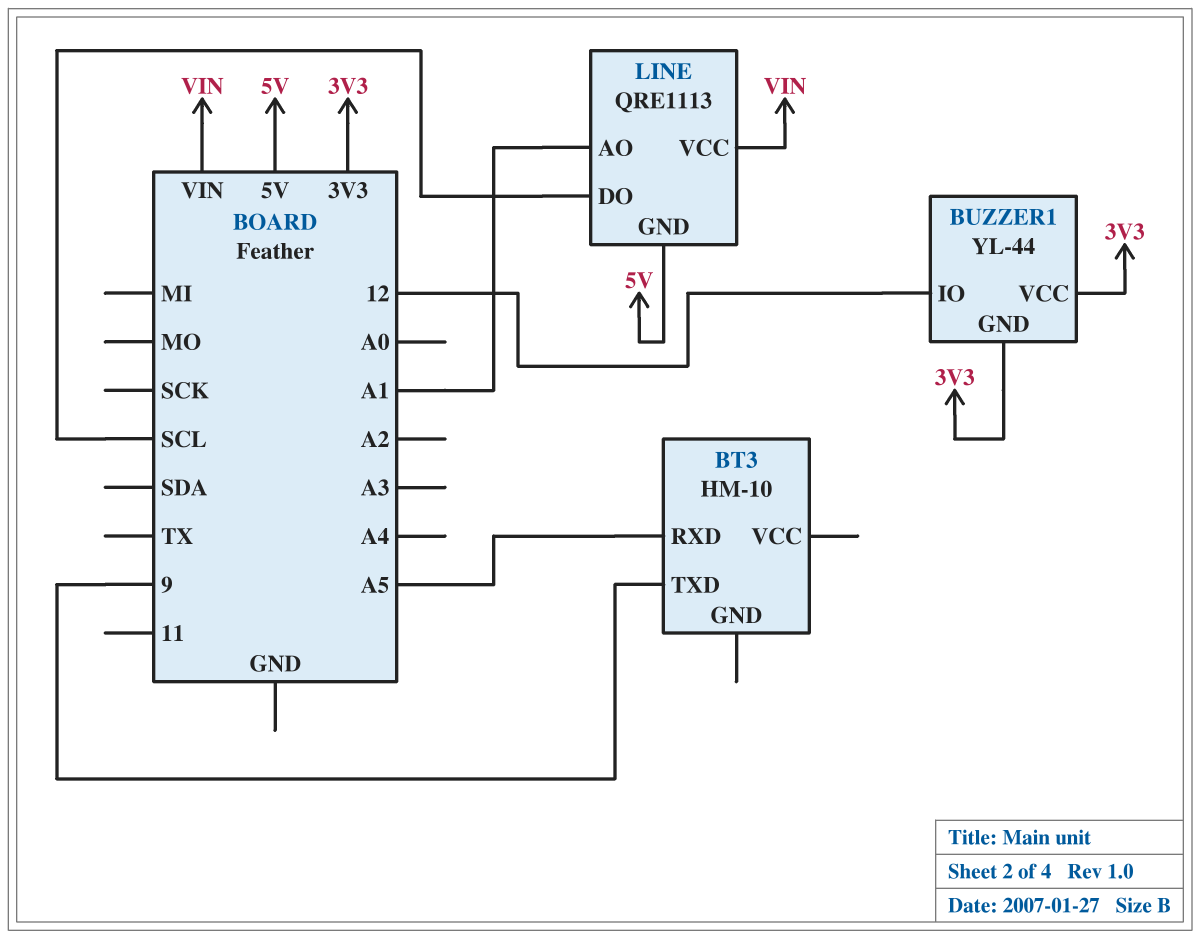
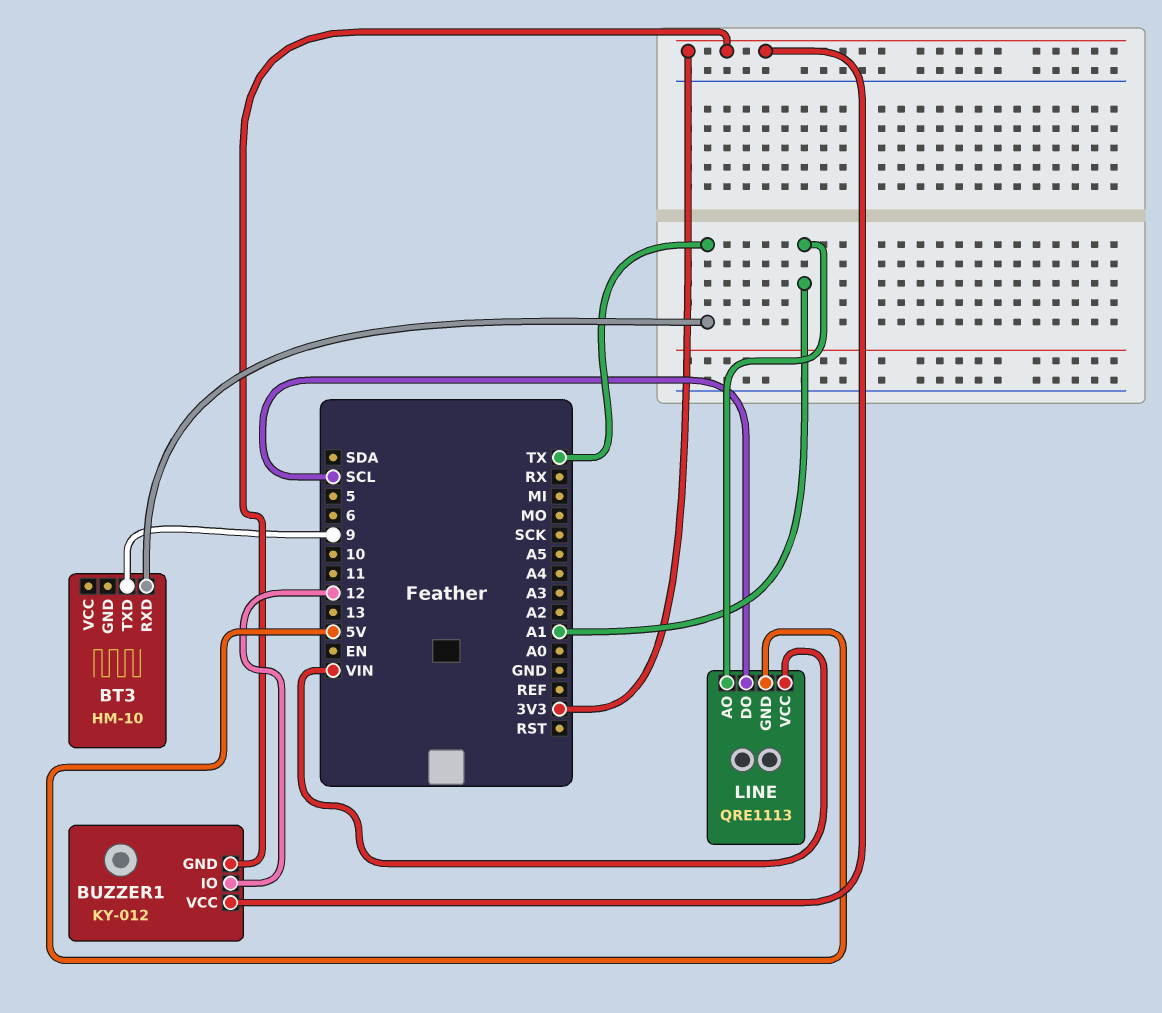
BT3 pin RXD: A5 -> TX
BUZZER1: YL-44 -> KY-012

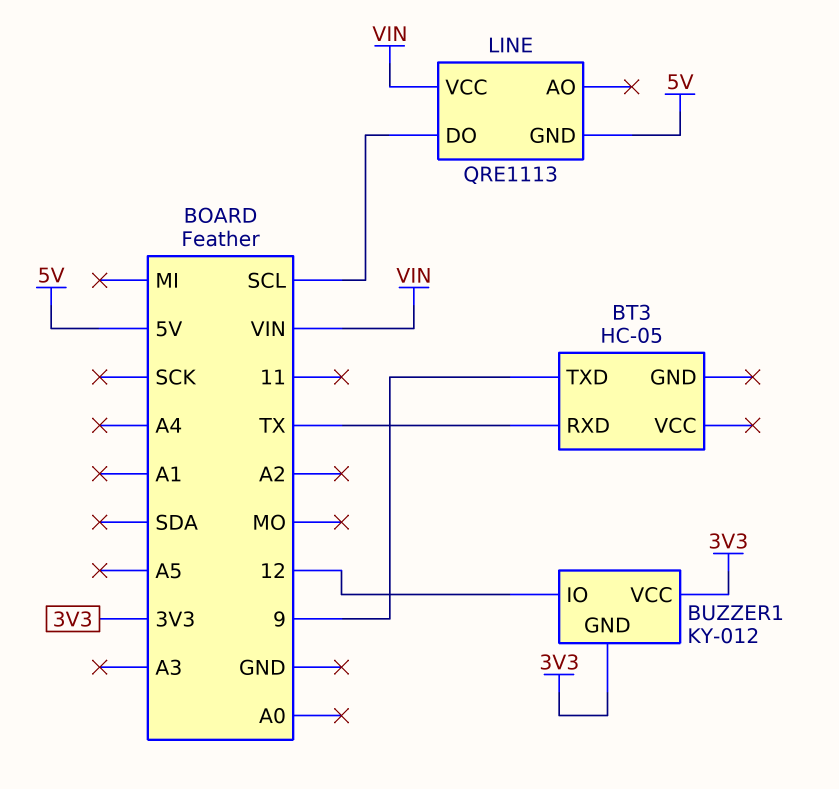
BT3: HM-10 -> HC-05
LINE pin AO: A1 -> none

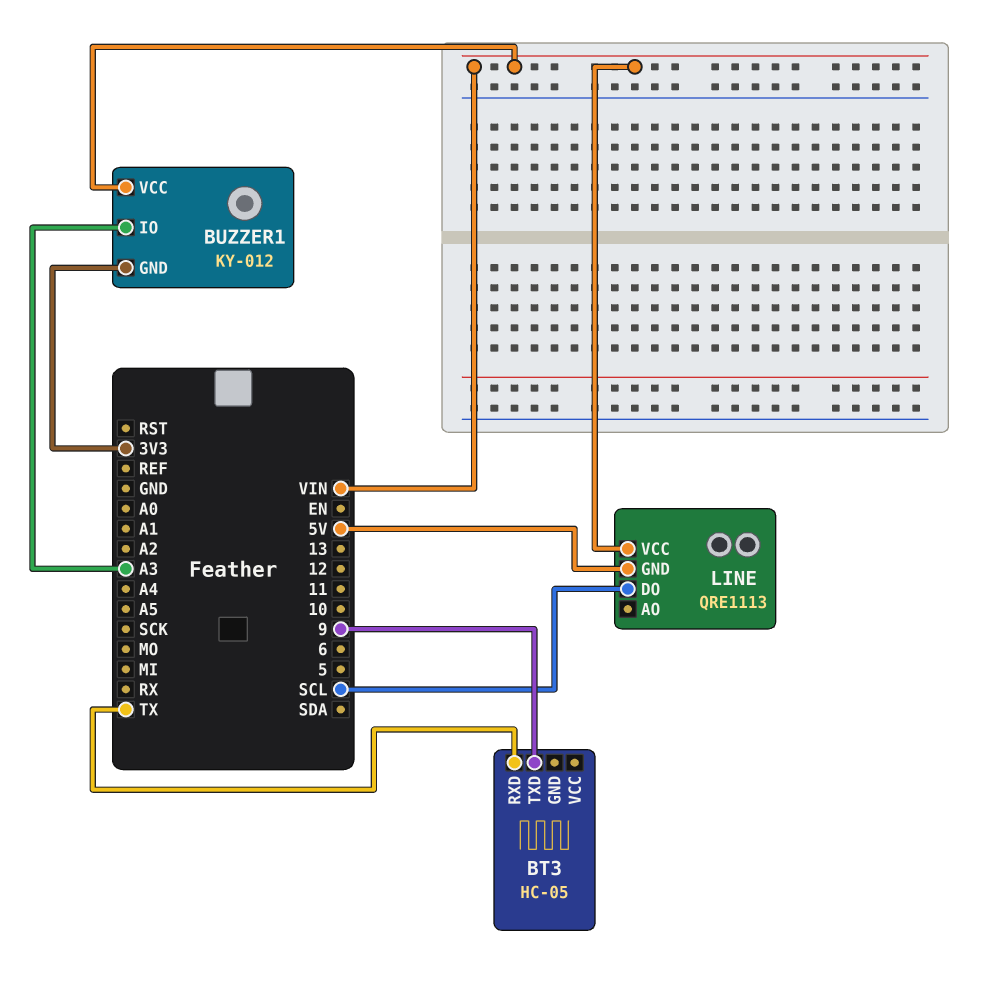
BUZZER1 pin IO: 12 -> A3
BUZZER1 pin VCC: 3V3 -> VIN

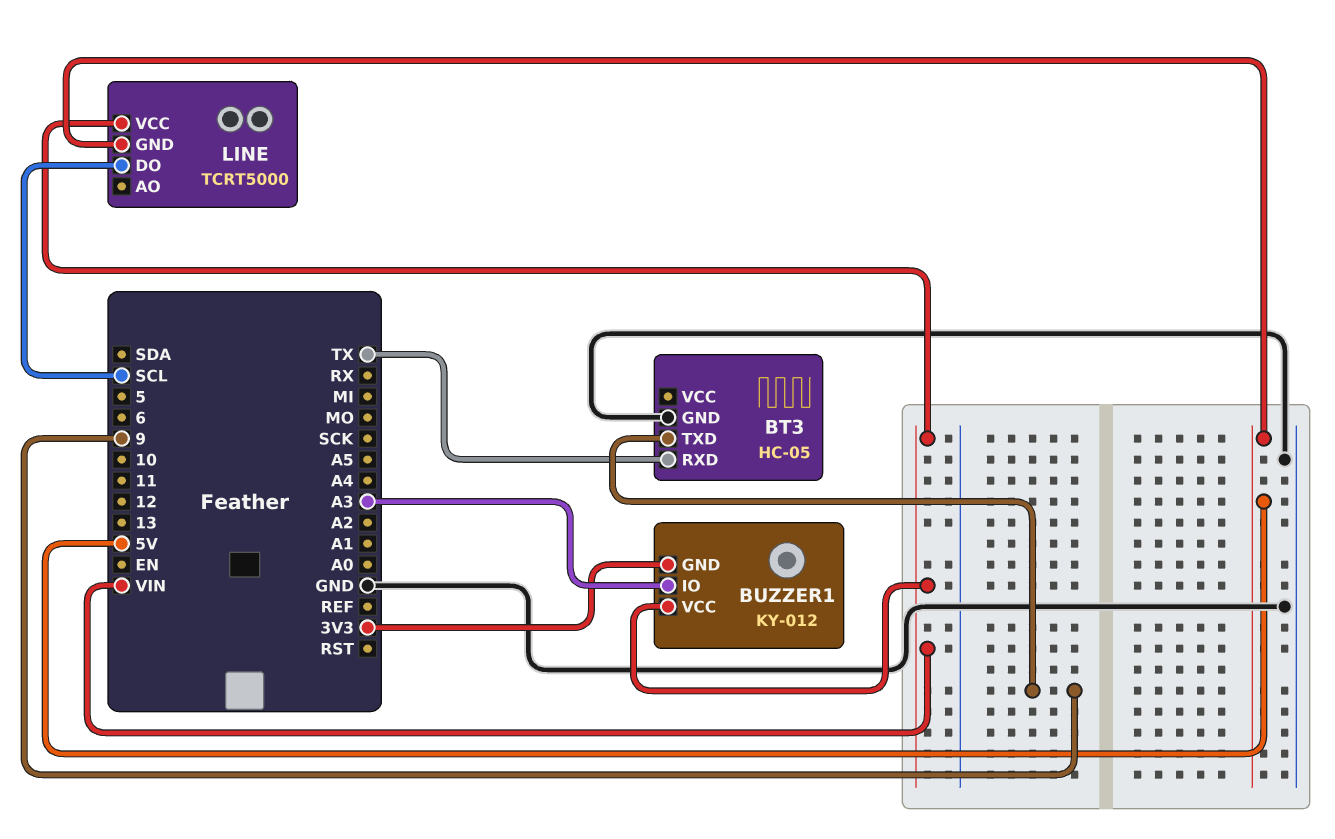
BT3 pin GND: none -> GND
LINE: QRE1113 -> TCRT5000

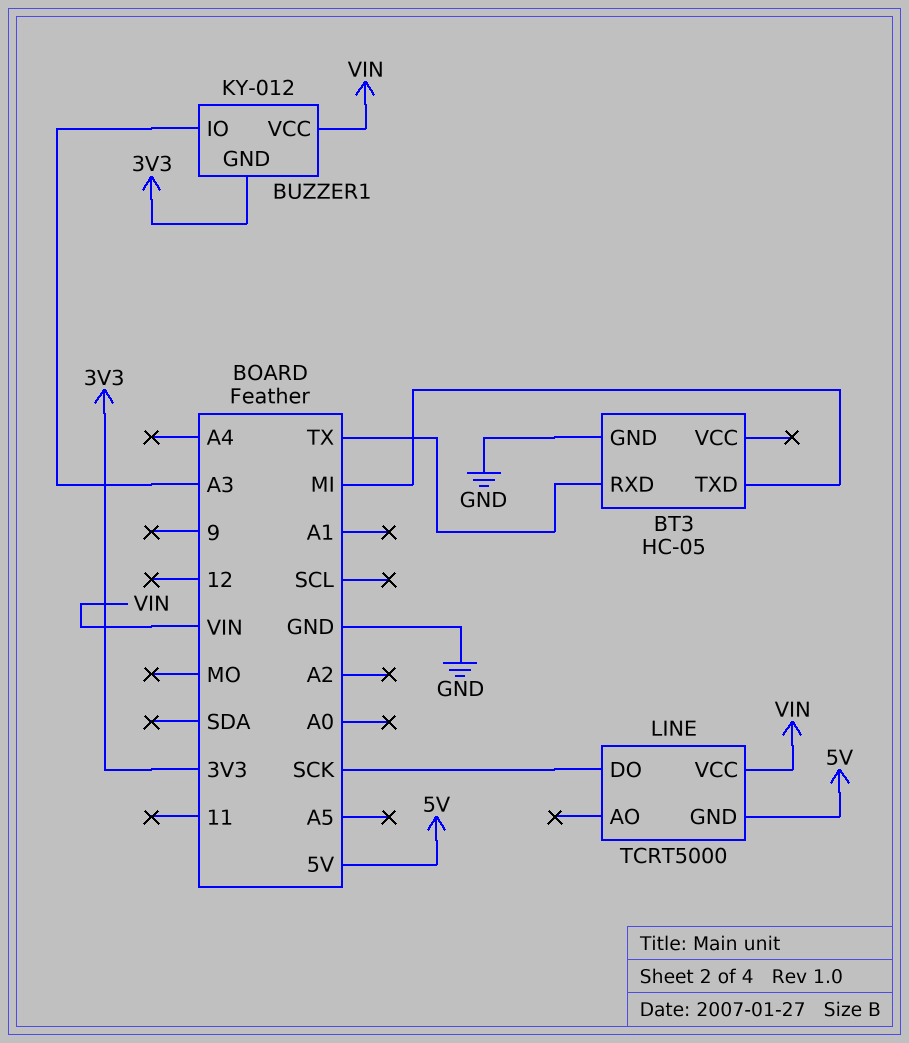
BT3 pin TXD: 9 -> MI
LINE pin DO: SCL -> SCK

